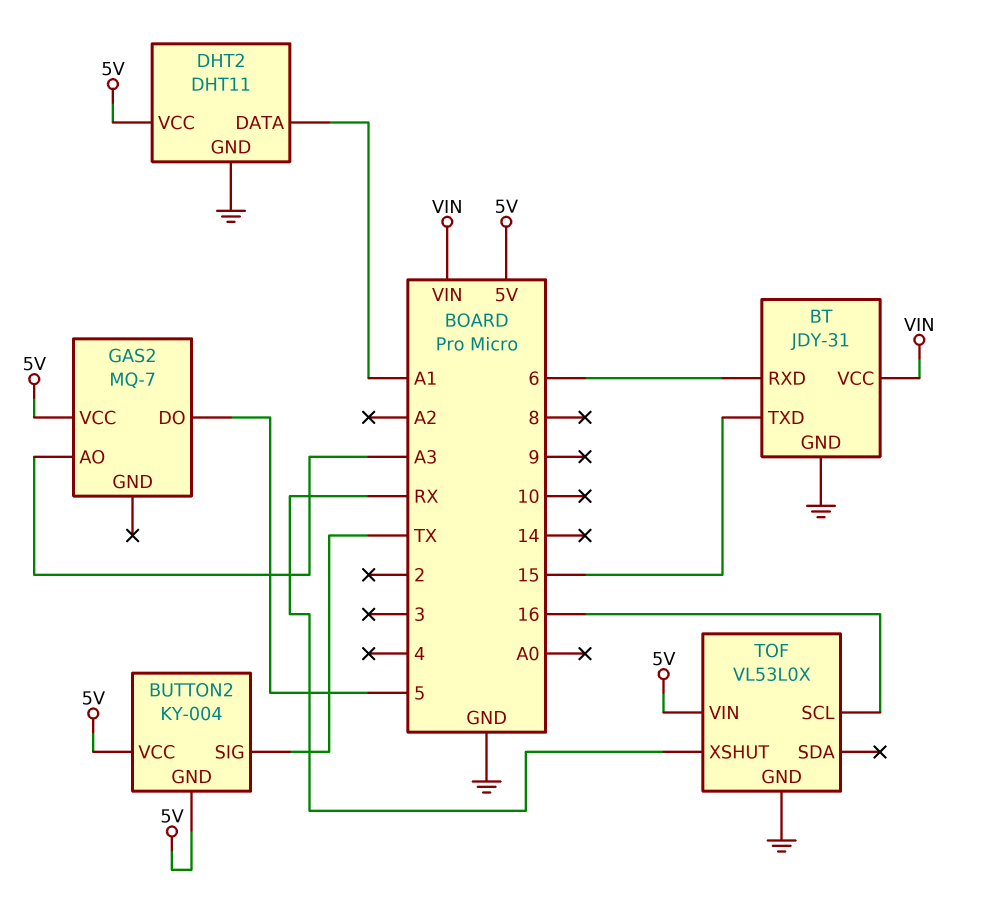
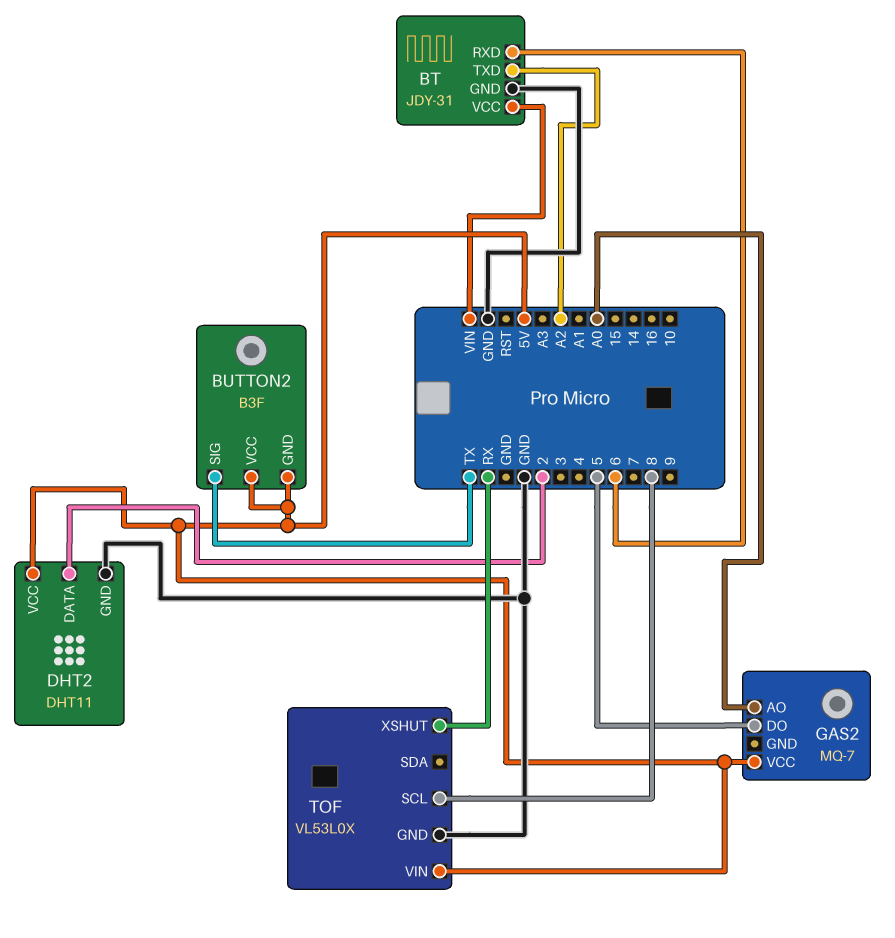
BT pin TXD: 15 -> A2
BUTTON2: KY-004 -> B3F
DHT2 pin DATA: A1 -> 2
GAS2 pin AO: A3 -> A0
TOF pin SCL: 16 -> 8

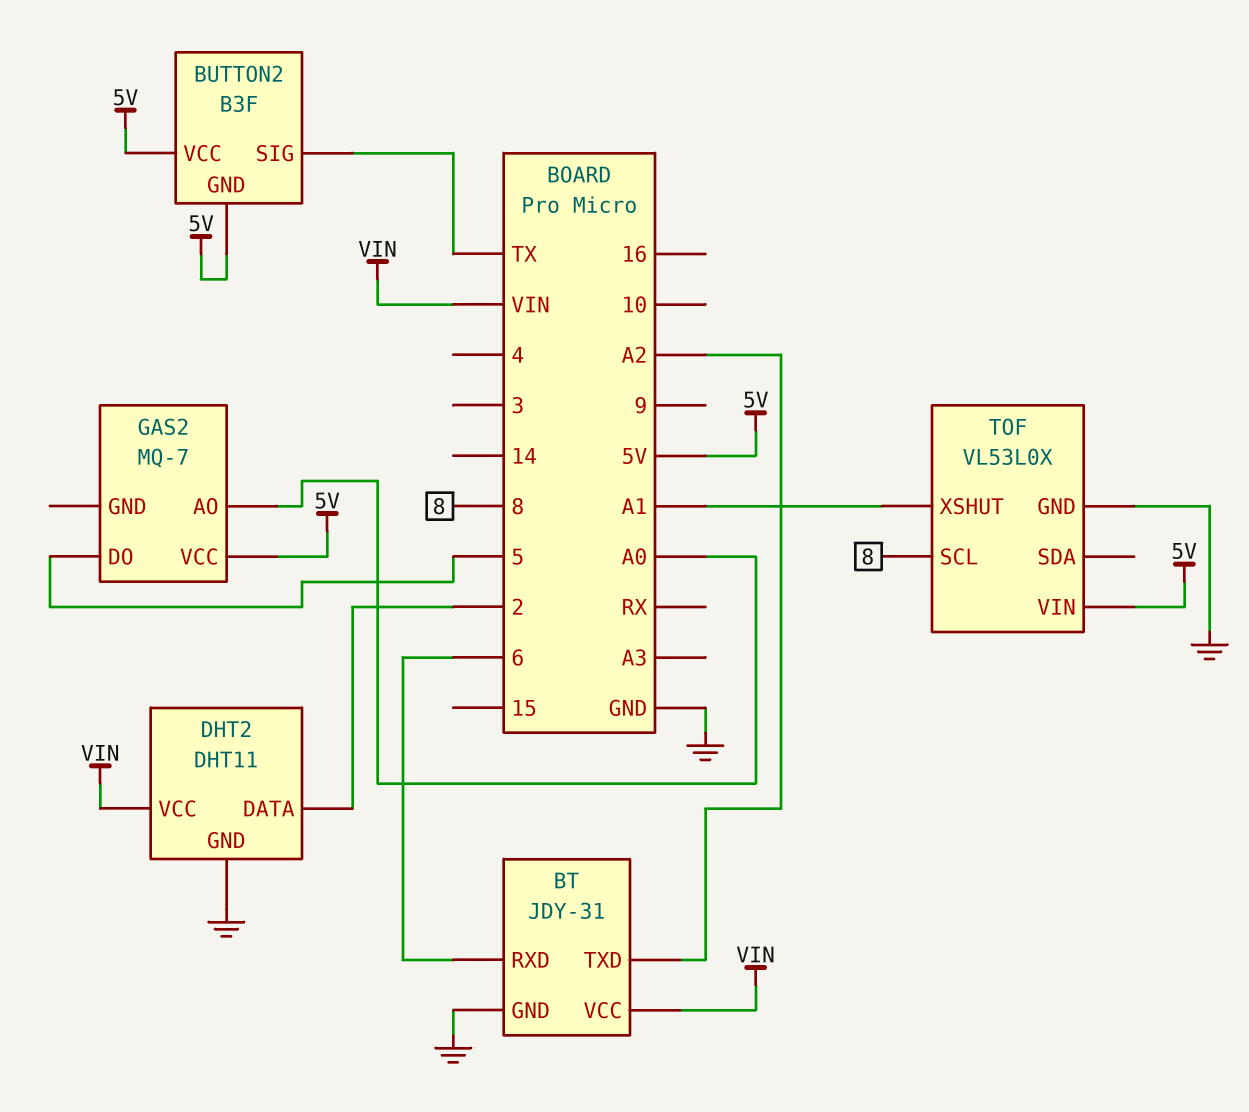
DHT2 pin VCC: 5V -> VIN
TOF pin XSHUT: RX -> A1

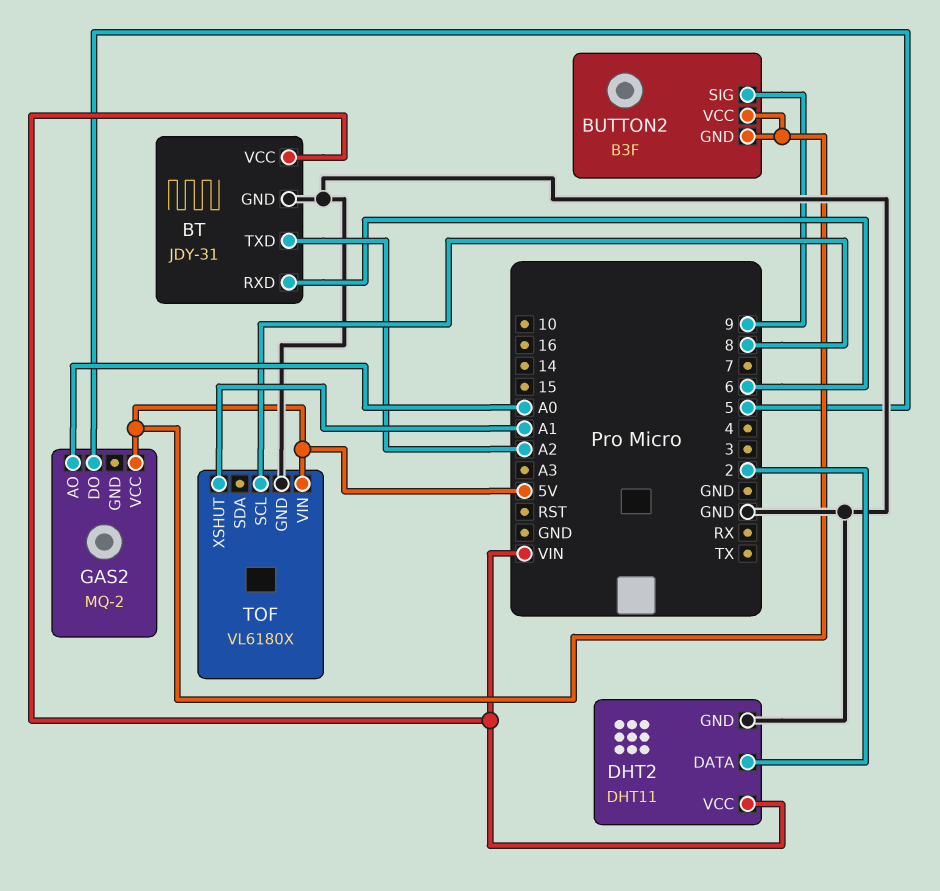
BUTTON2 pin SIG: TX -> 9
GAS2: MQ-7 -> MQ-2
TOF: VL53L0X -> VL6180X

